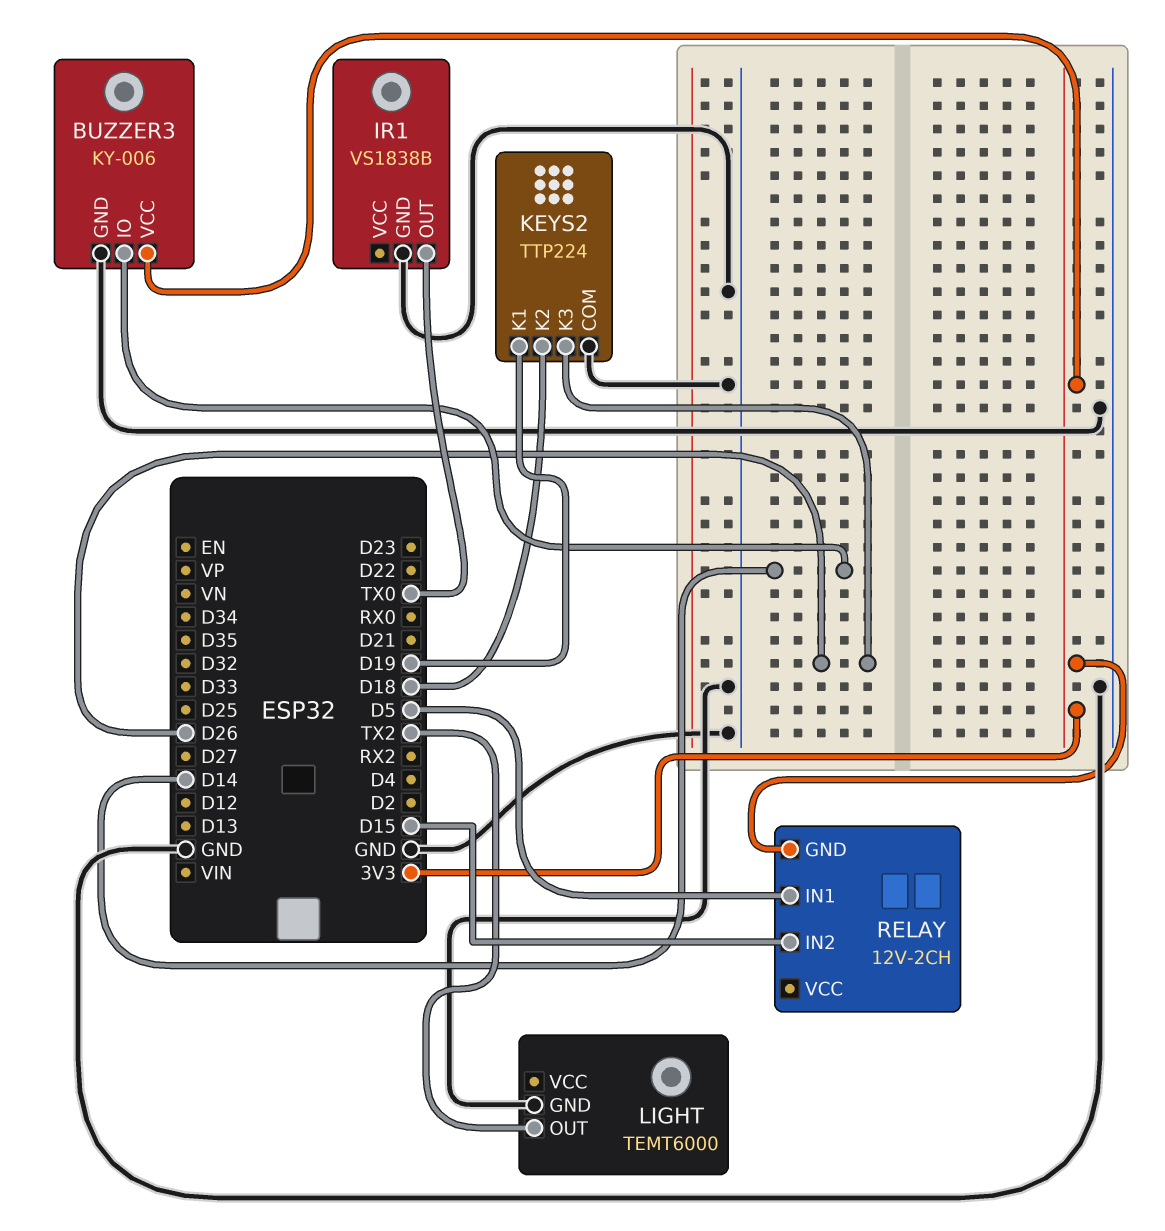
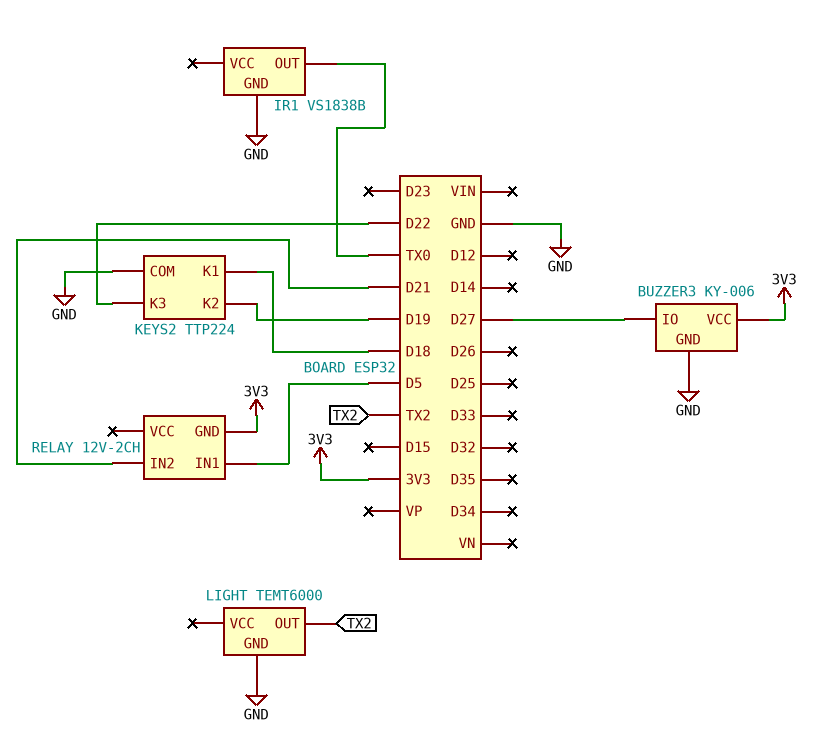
BUZZER3 pin IO: D14 -> D27
KEYS2 pin K1: D19 -> D18
KEYS2 pin K2: D18 -> D19
KEYS2 pin K3: D26 -> D22
RELAY pin IN2: D15 -> D21

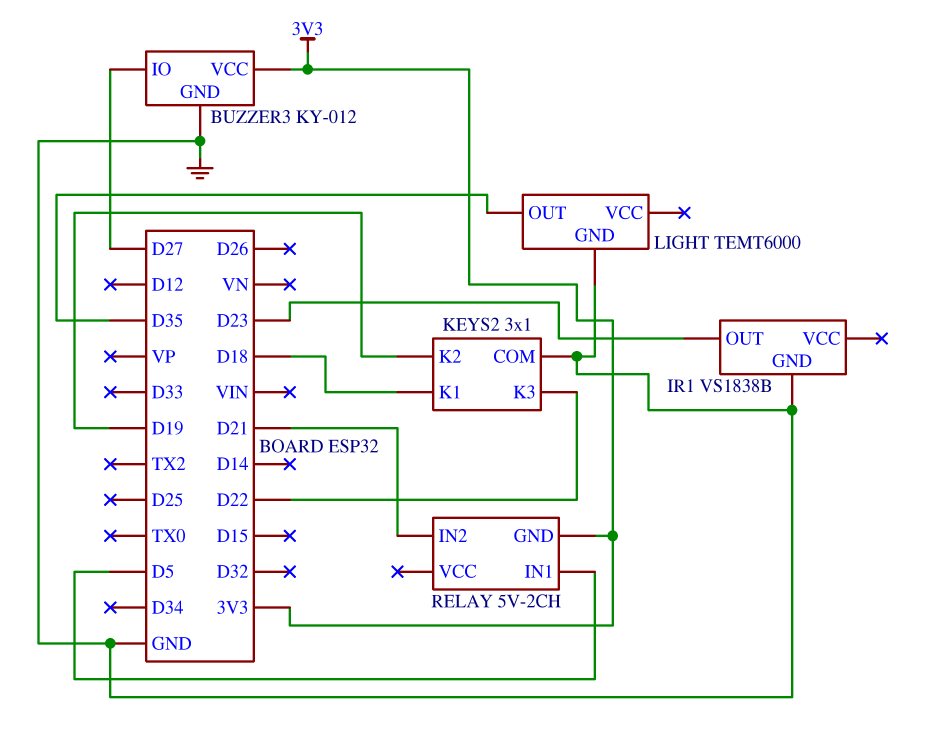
BUZZER3: KY-006 -> KY-012
IR1 pin OUT: TX0 -> D23
KEYS2: TTP224 -> 3x1
LIGHT pin OUT: TX2 -> D35
RELAY: 12V-2CH -> 5V-2CH

